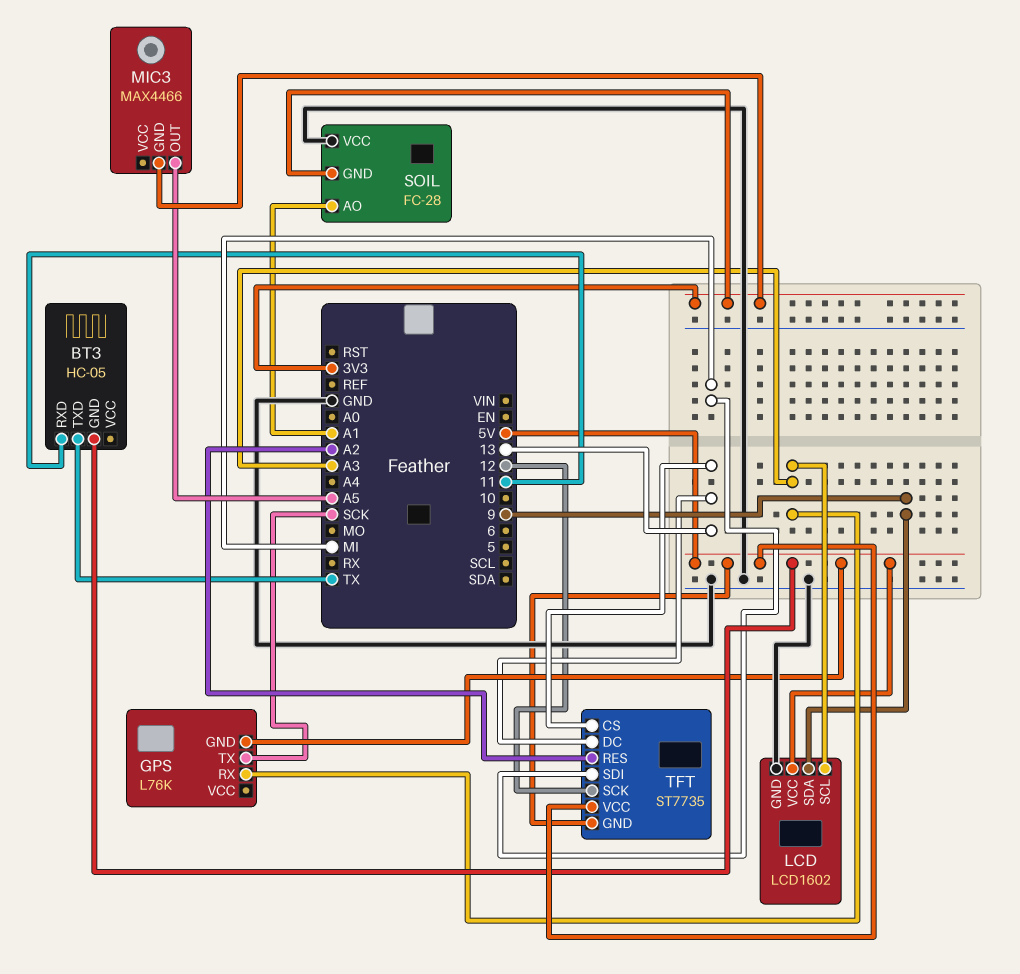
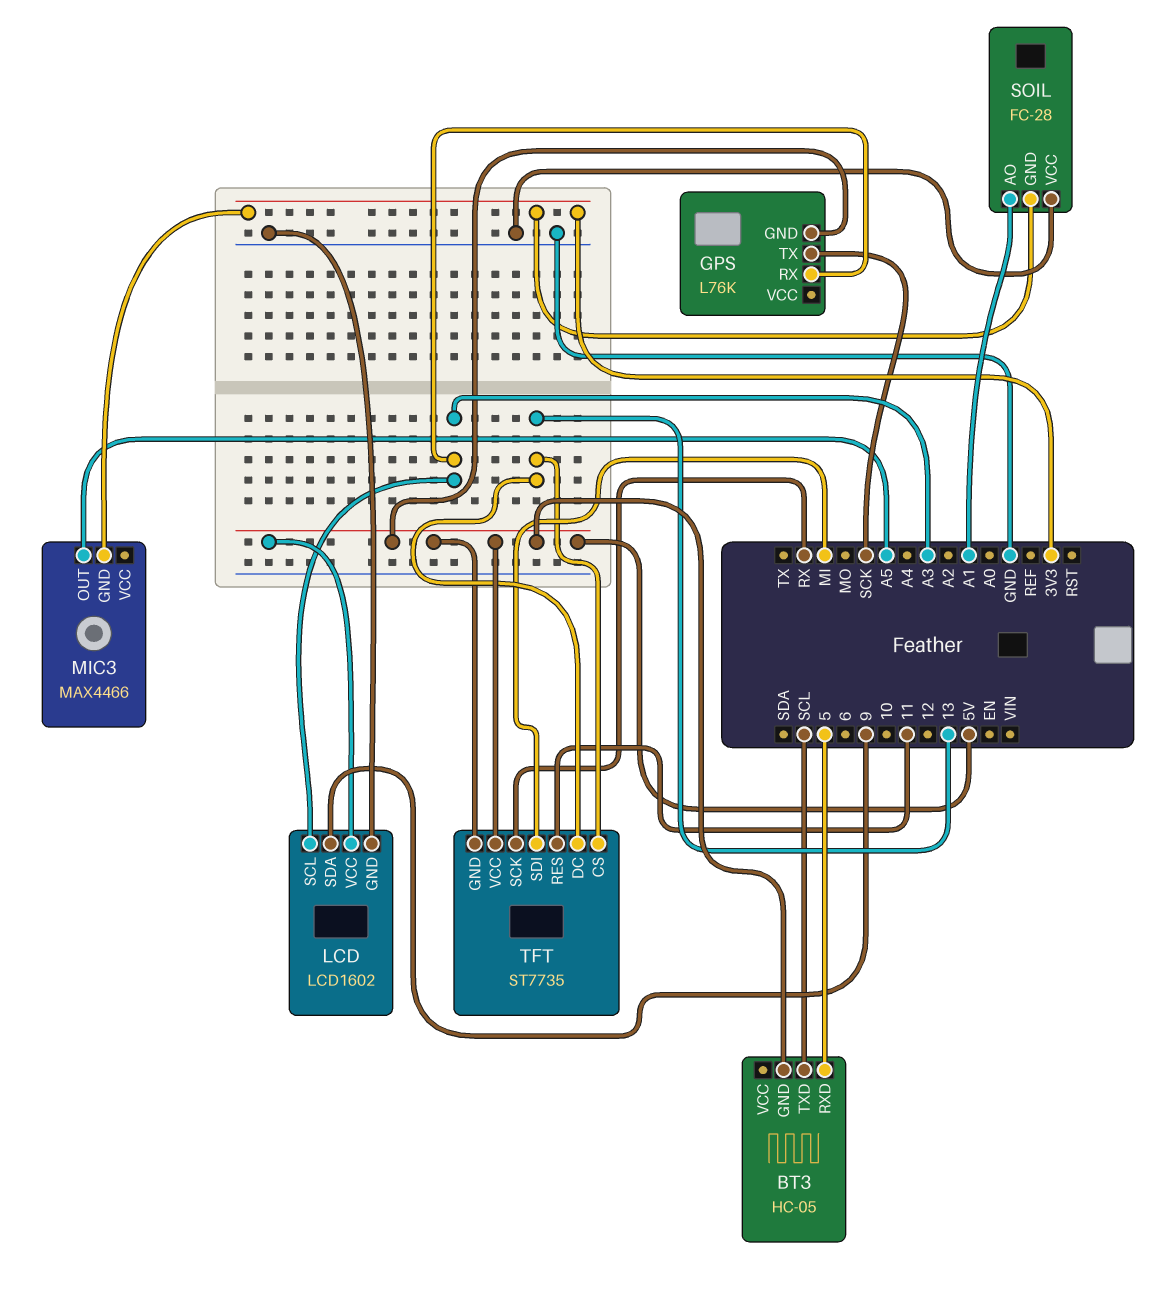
BT3 pin RXD: 11 -> 5
BT3 pin TXD: TX -> SCL
TFT pin RES: A2 -> 11
TFT pin SCK: 12 -> RX

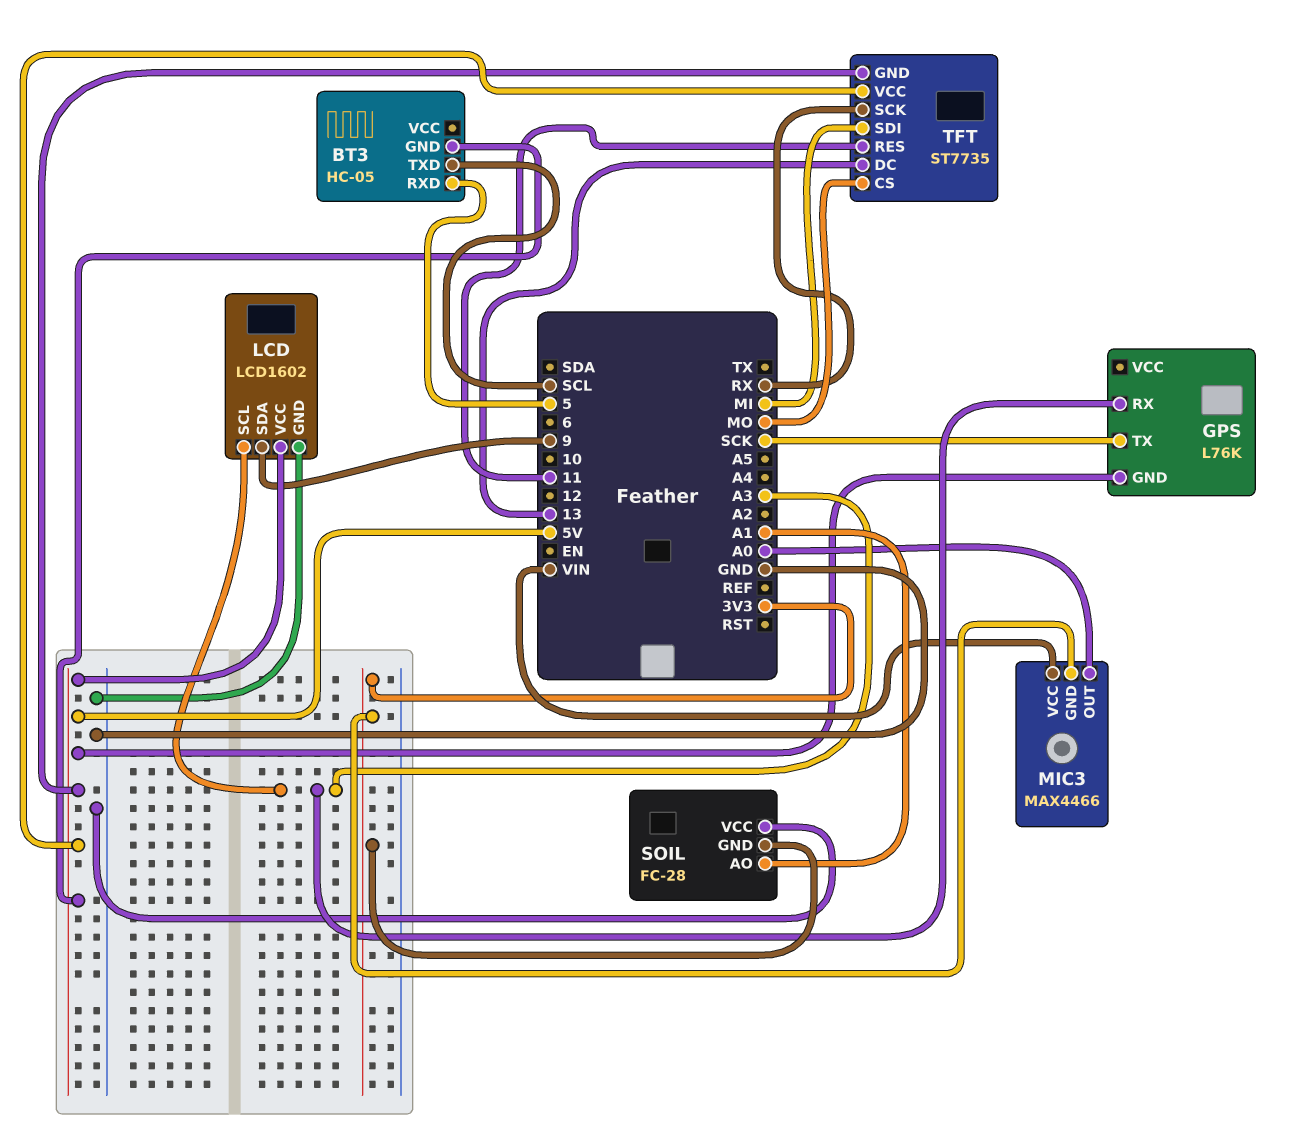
MIC3 pin OUT: A5 -> A0
MIC3 pin VCC: none -> VIN
TFT pin CS: 13 -> MO

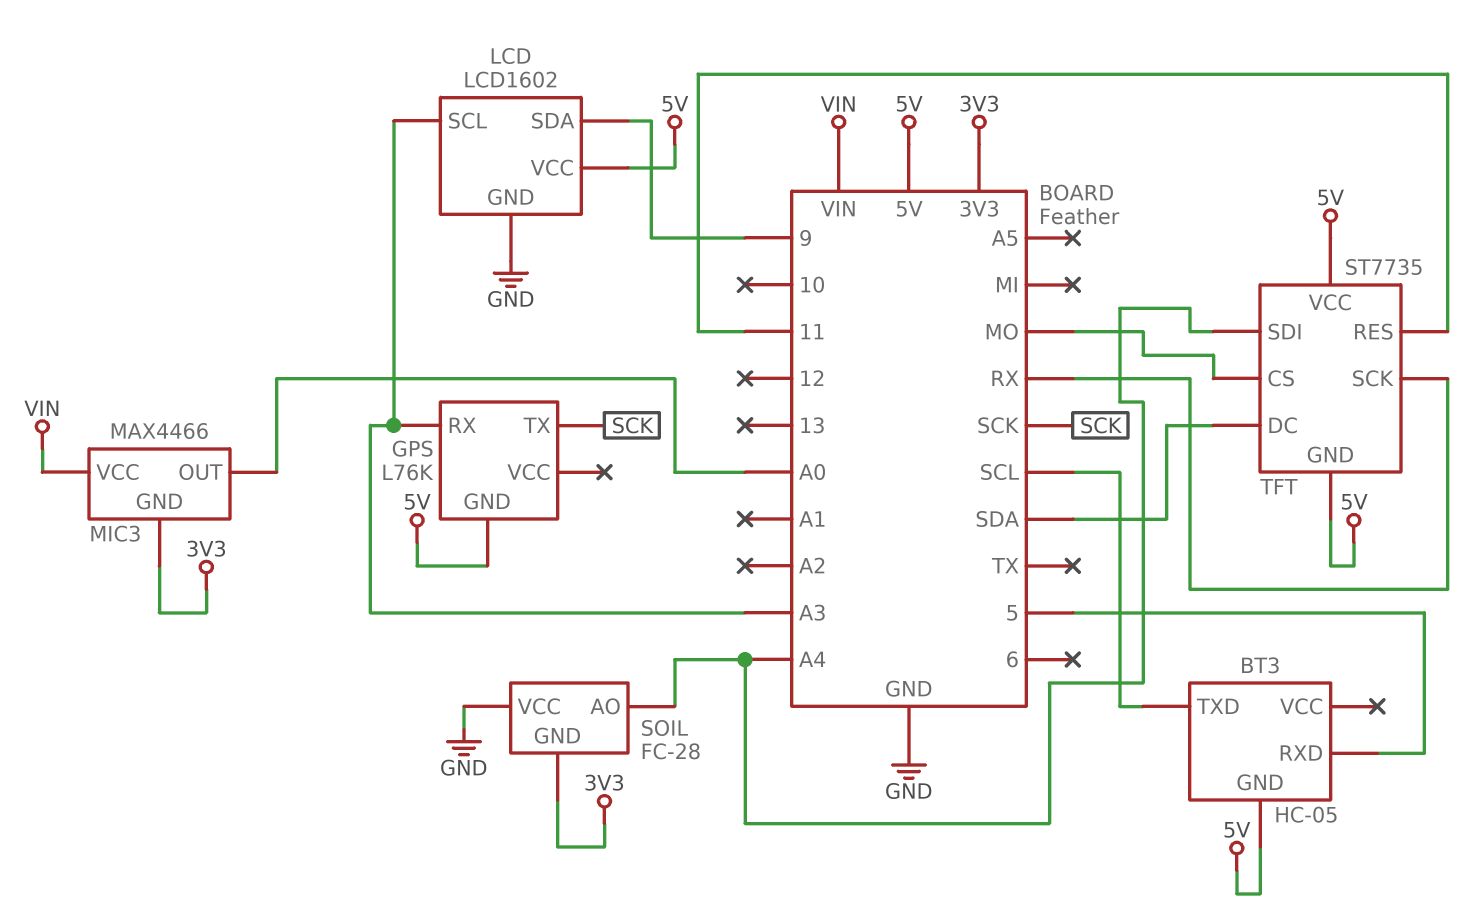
SOIL pin AO: A1 -> A4
TFT pin DC: 13 -> SDA
TFT pin SDI: MI -> A4

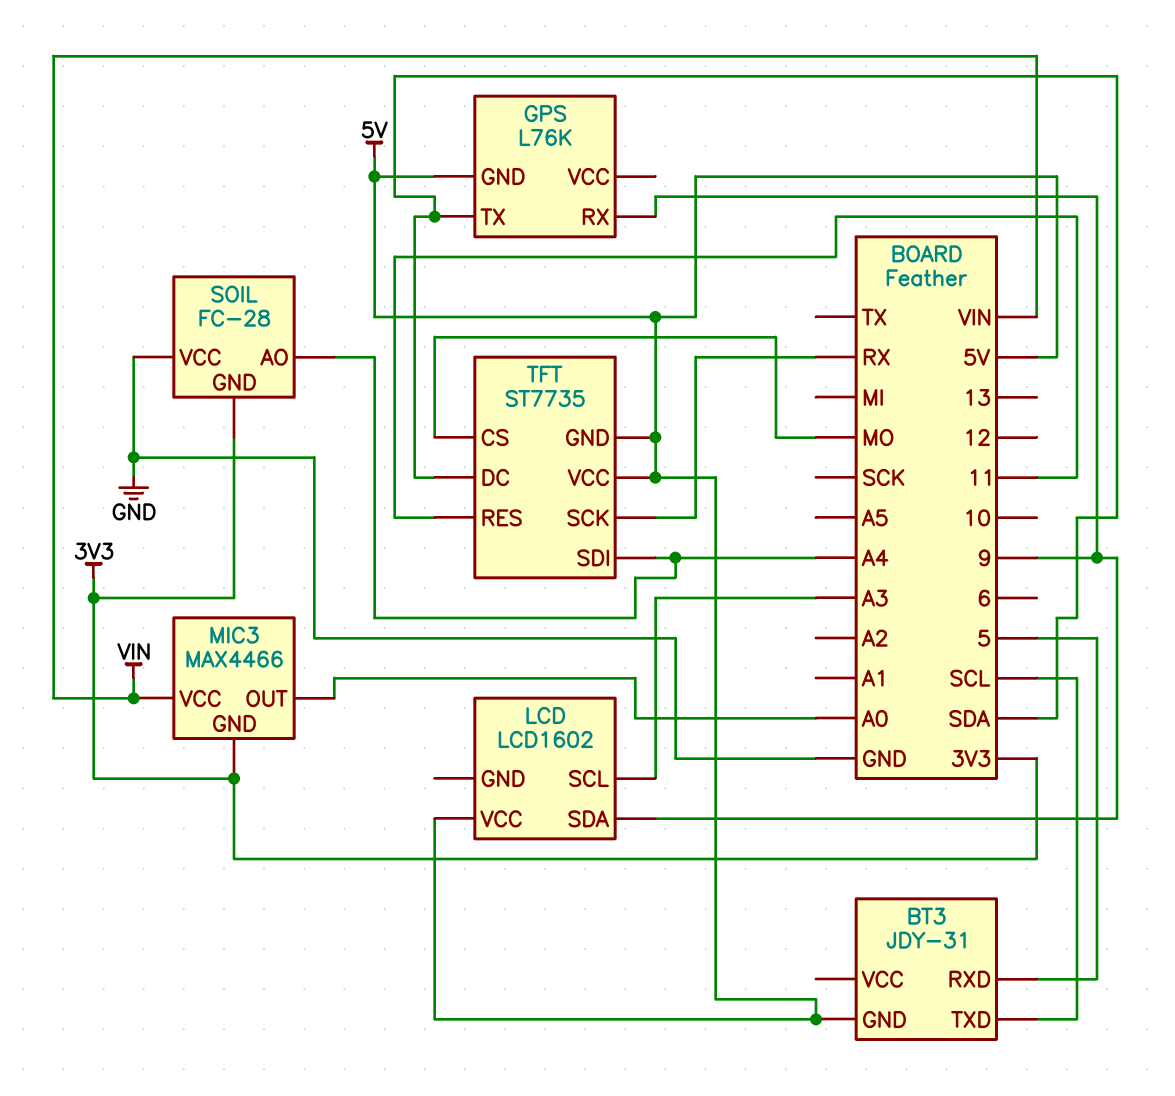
BT3: HC-05 -> JDY-31
GPS pin RX: A3 -> 9
GPS pin TX: SCK -> SDA
LCD pin GND: GND -> none

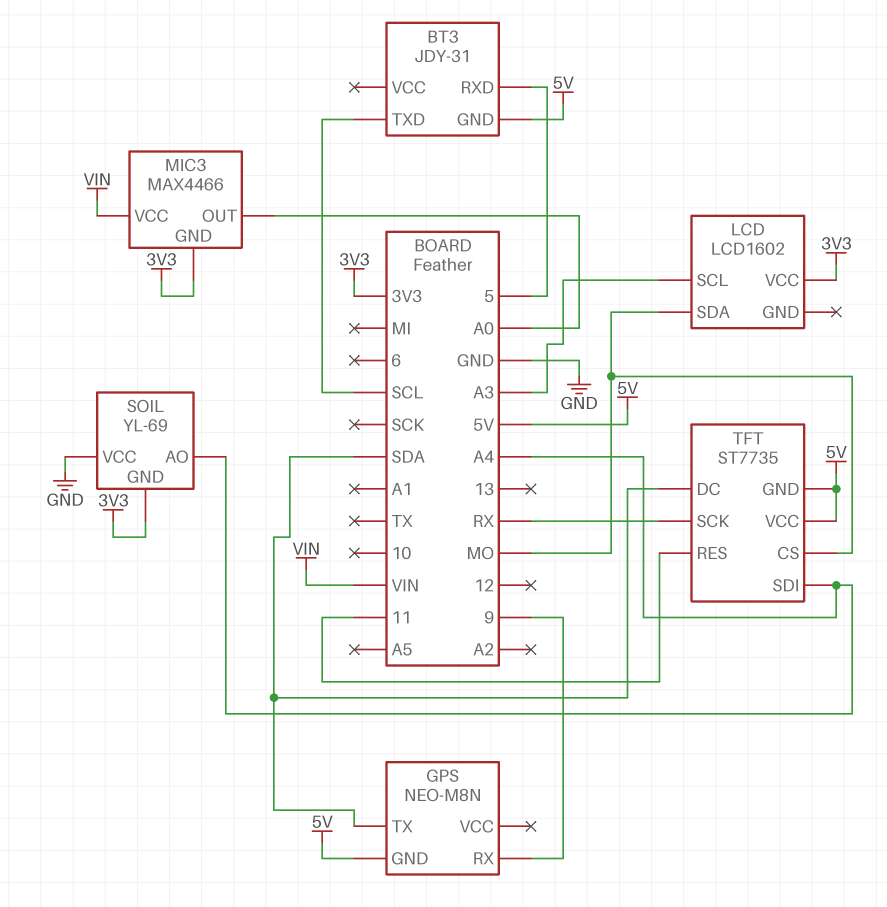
GPS: L76K -> NEO-M8N
LCD pin SDA: 9 -> MO
LCD pin VCC: 5V -> 3V3
SOIL: FC-28 -> YL-69

